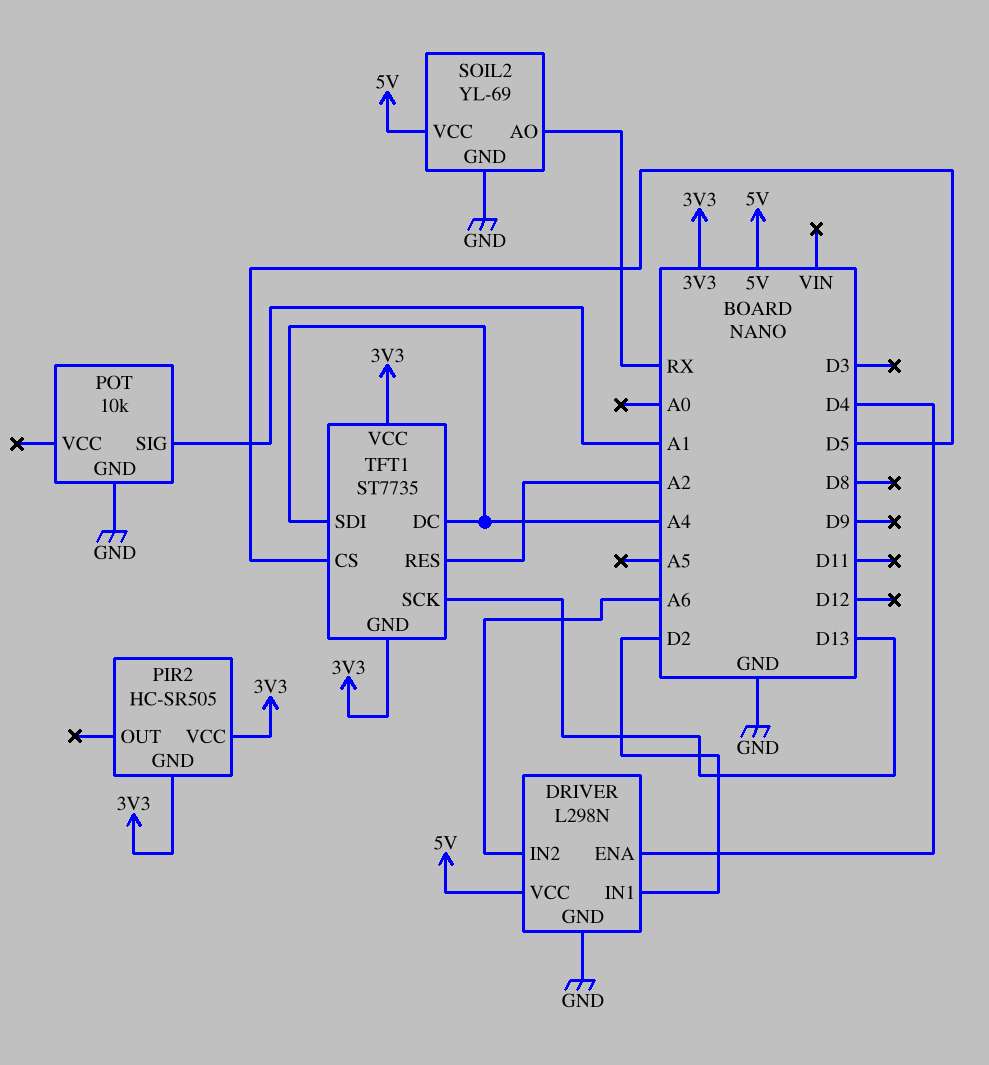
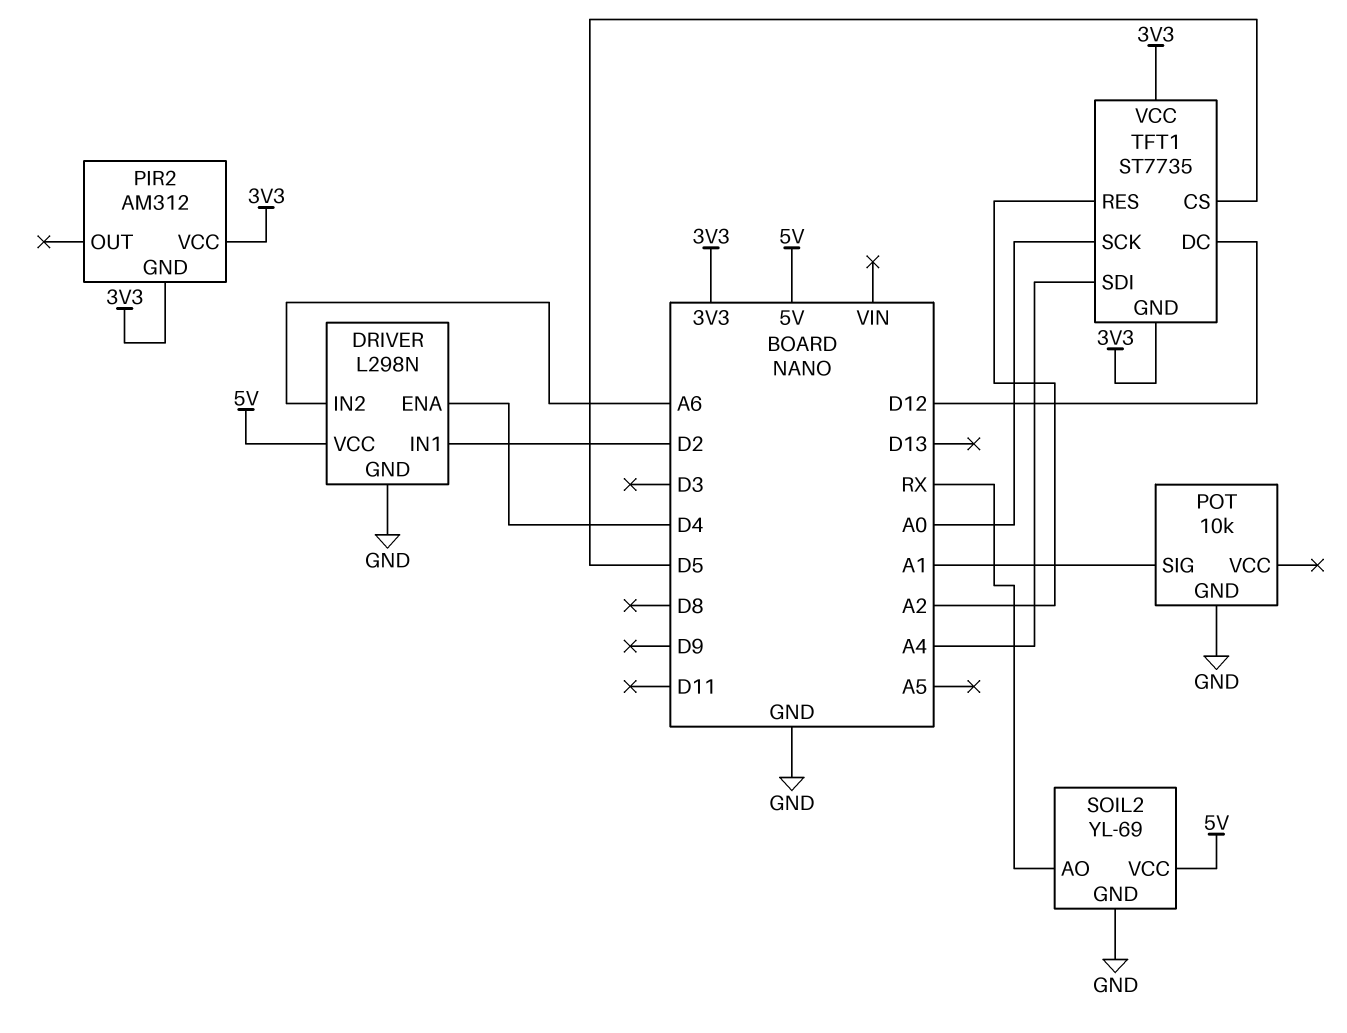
PIR2: HC-SR505 -> AM312
TFT1 pin DC: A4 -> D12
TFT1 pin SCK: D13 -> A0

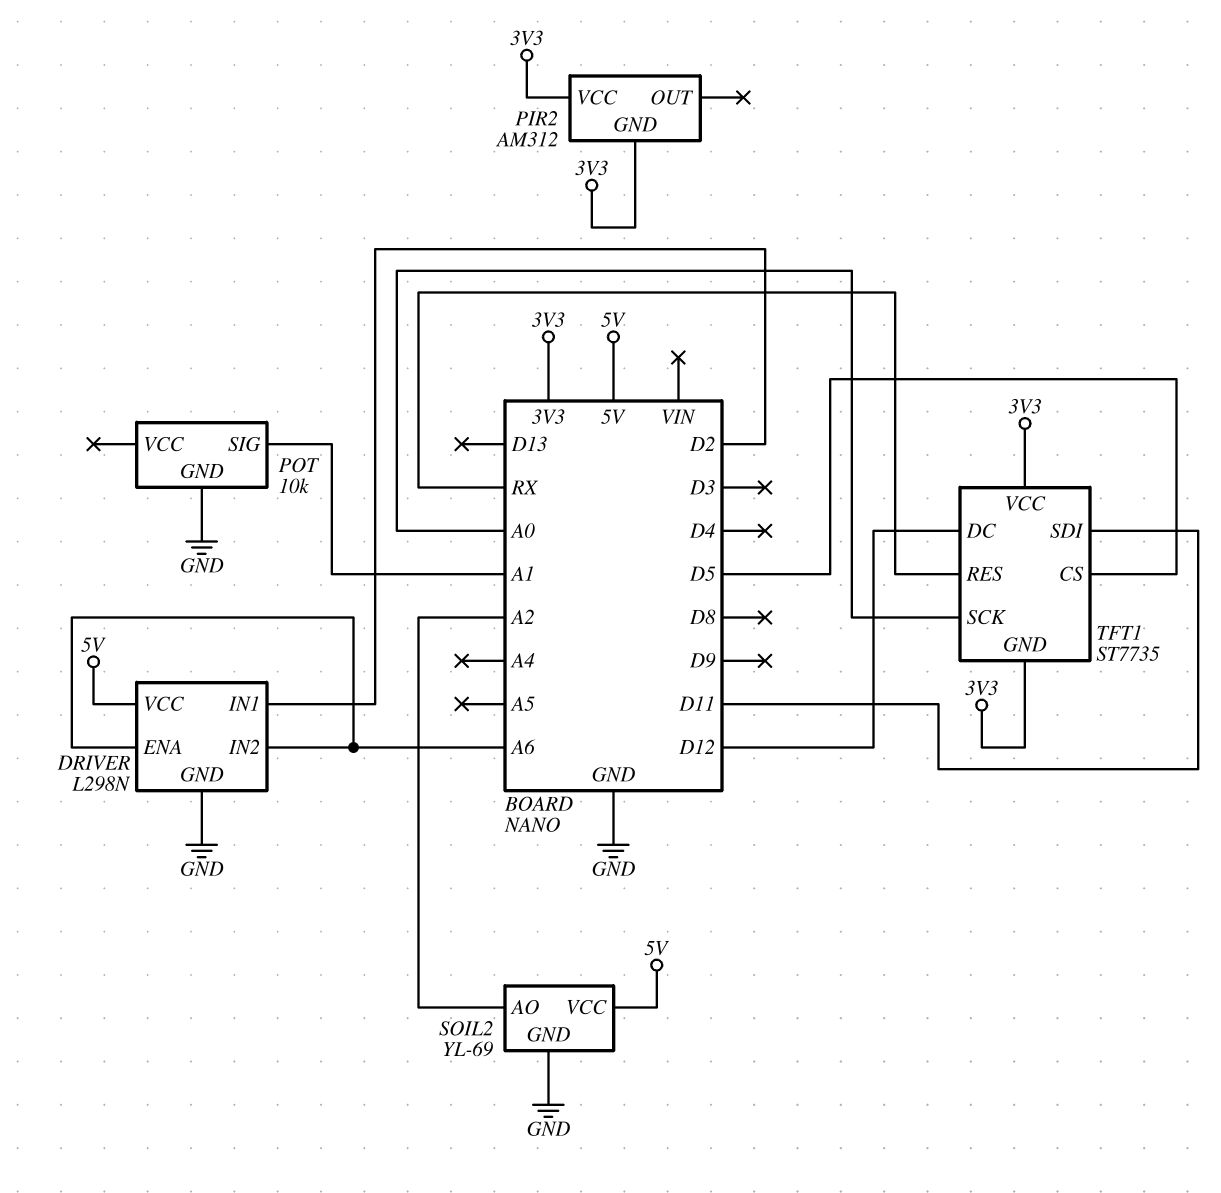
DRIVER pin ENA: D4 -> A6
SOIL2 pin AO: RX -> A2
TFT1 pin RES: A2 -> RX
TFT1 pin SDI: A4 -> D11

